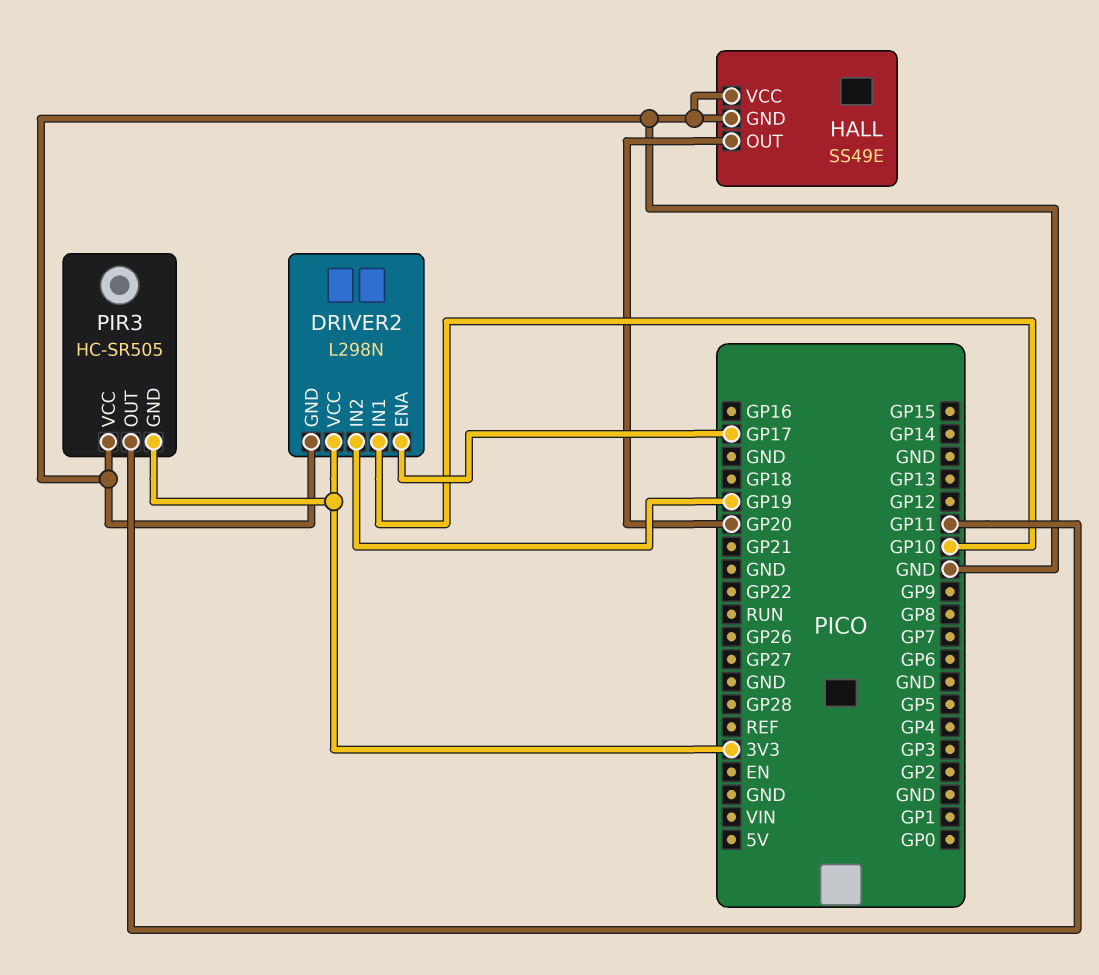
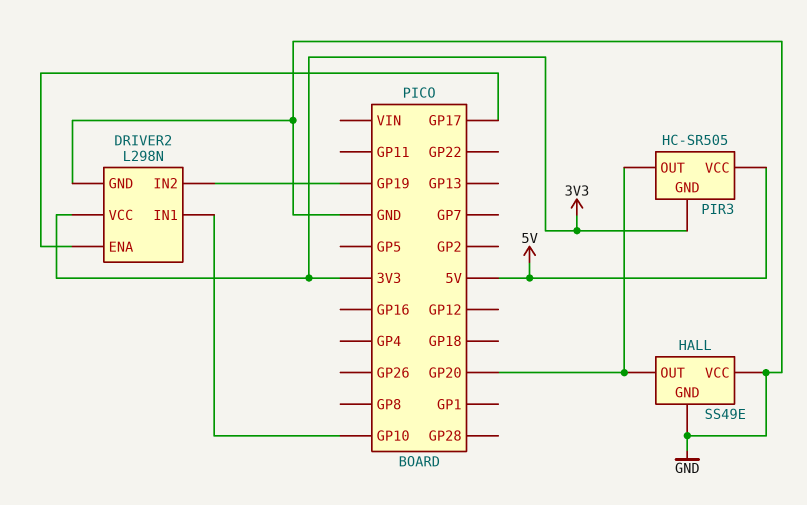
PIR3 pin OUT: GP11 -> GP20
PIR3 pin VCC: GND -> 5V

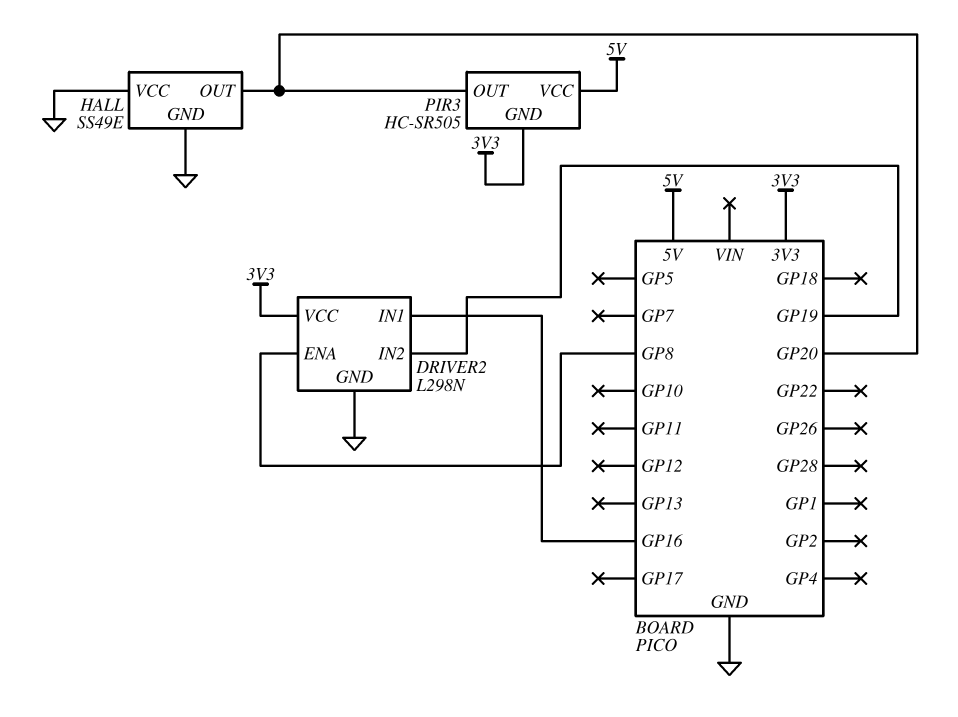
DRIVER2 pin ENA: GP17 -> GP8
DRIVER2 pin IN1: GP10 -> GP16

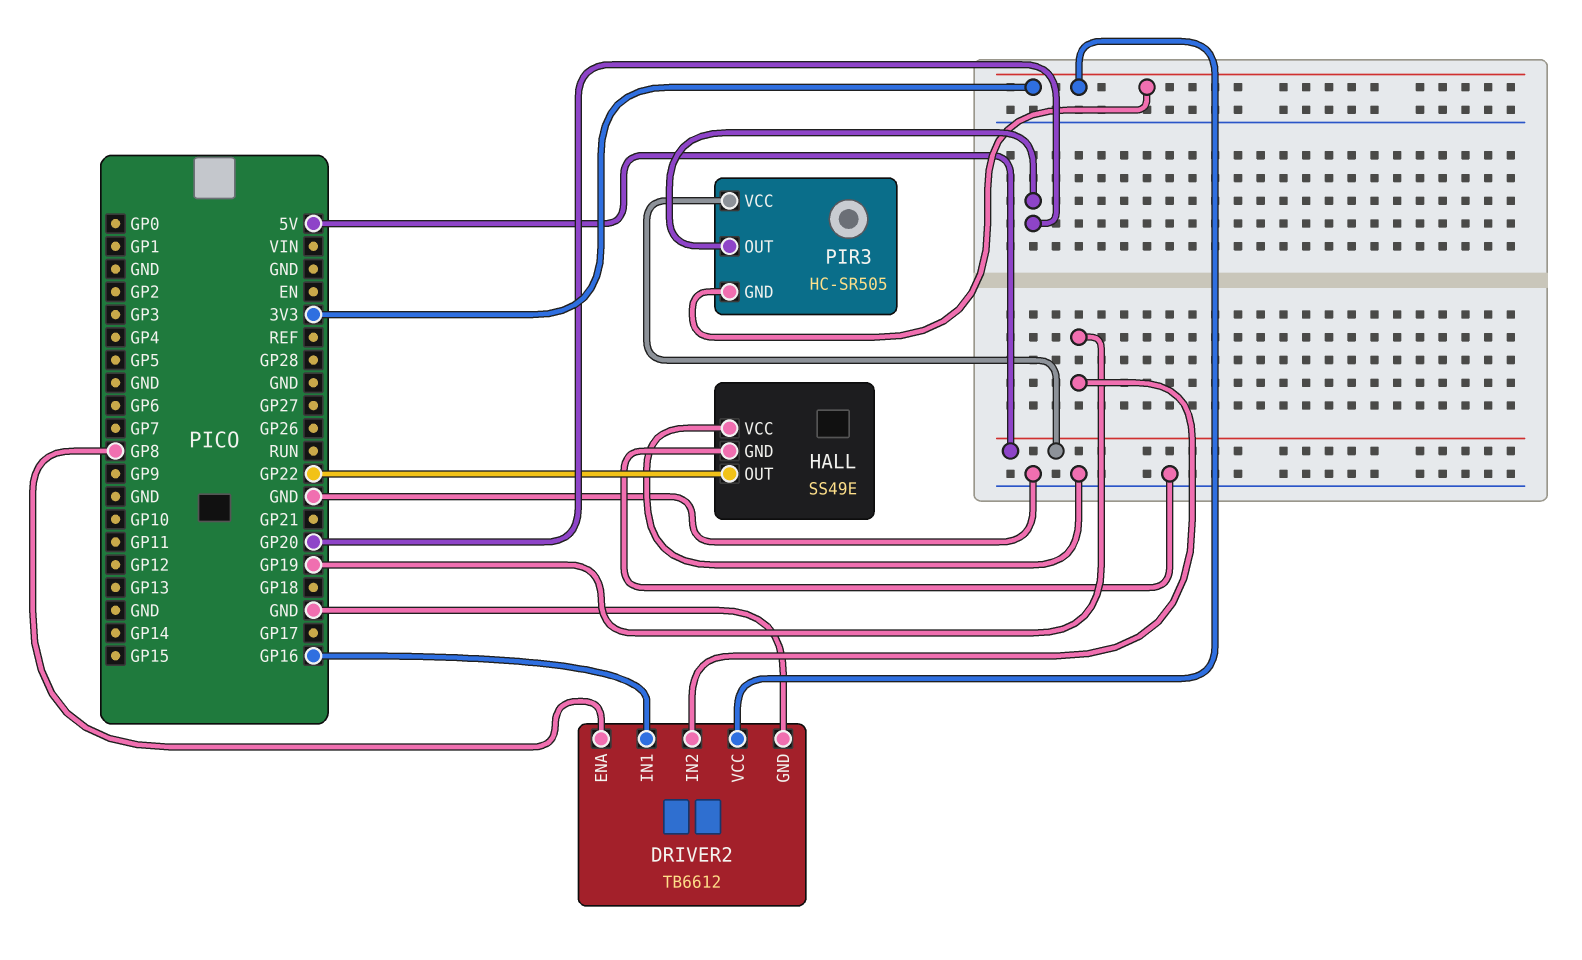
DRIVER2: L298N -> TB6612
HALL pin OUT: GP20 -> GP22

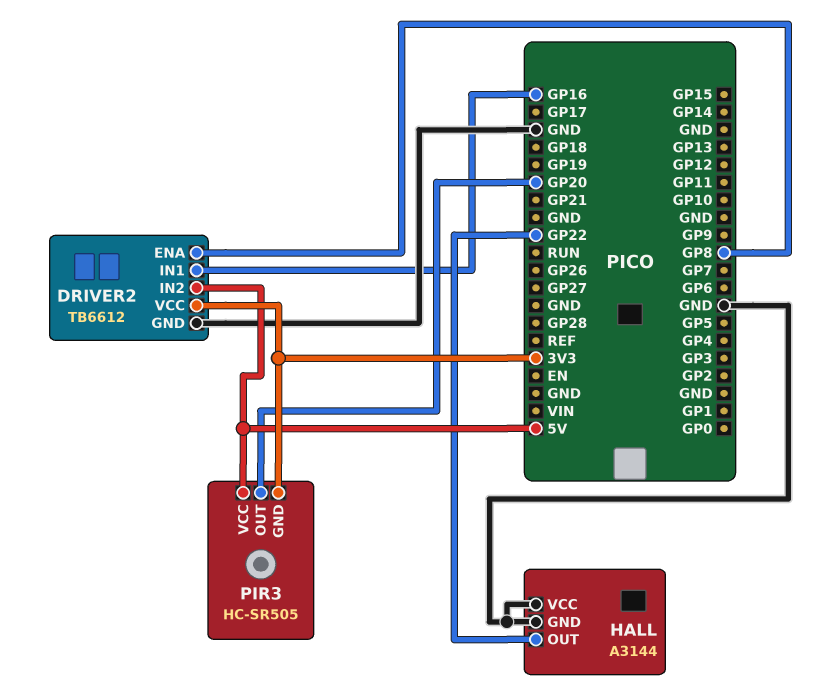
DRIVER2 pin IN2: GP19 -> 5V
HALL: SS49E -> A3144

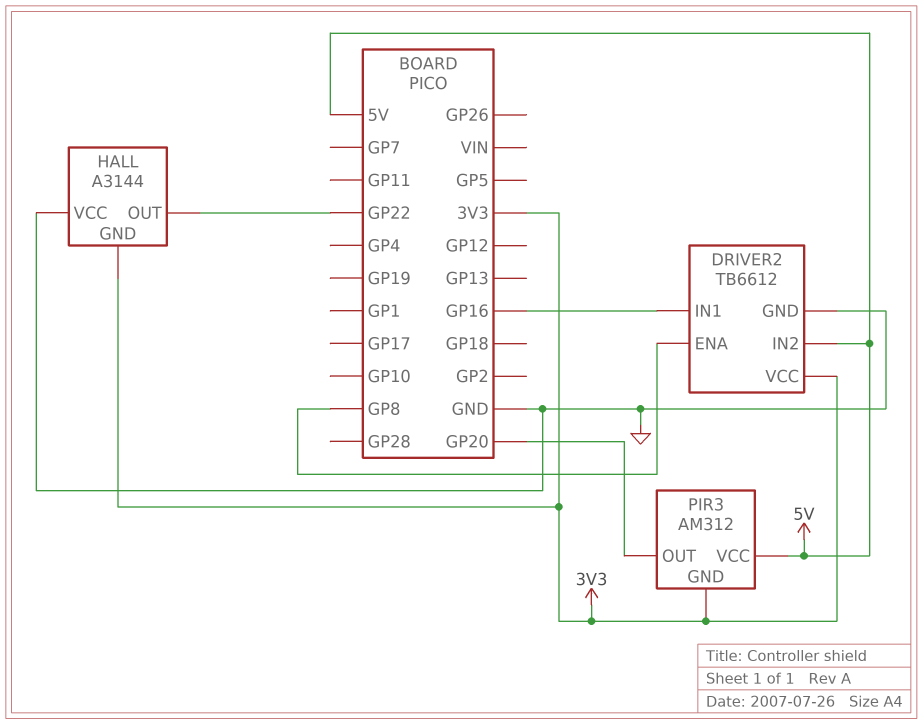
HALL pin GND: GND -> 3V3
PIR3: HC-SR505 -> AM312

